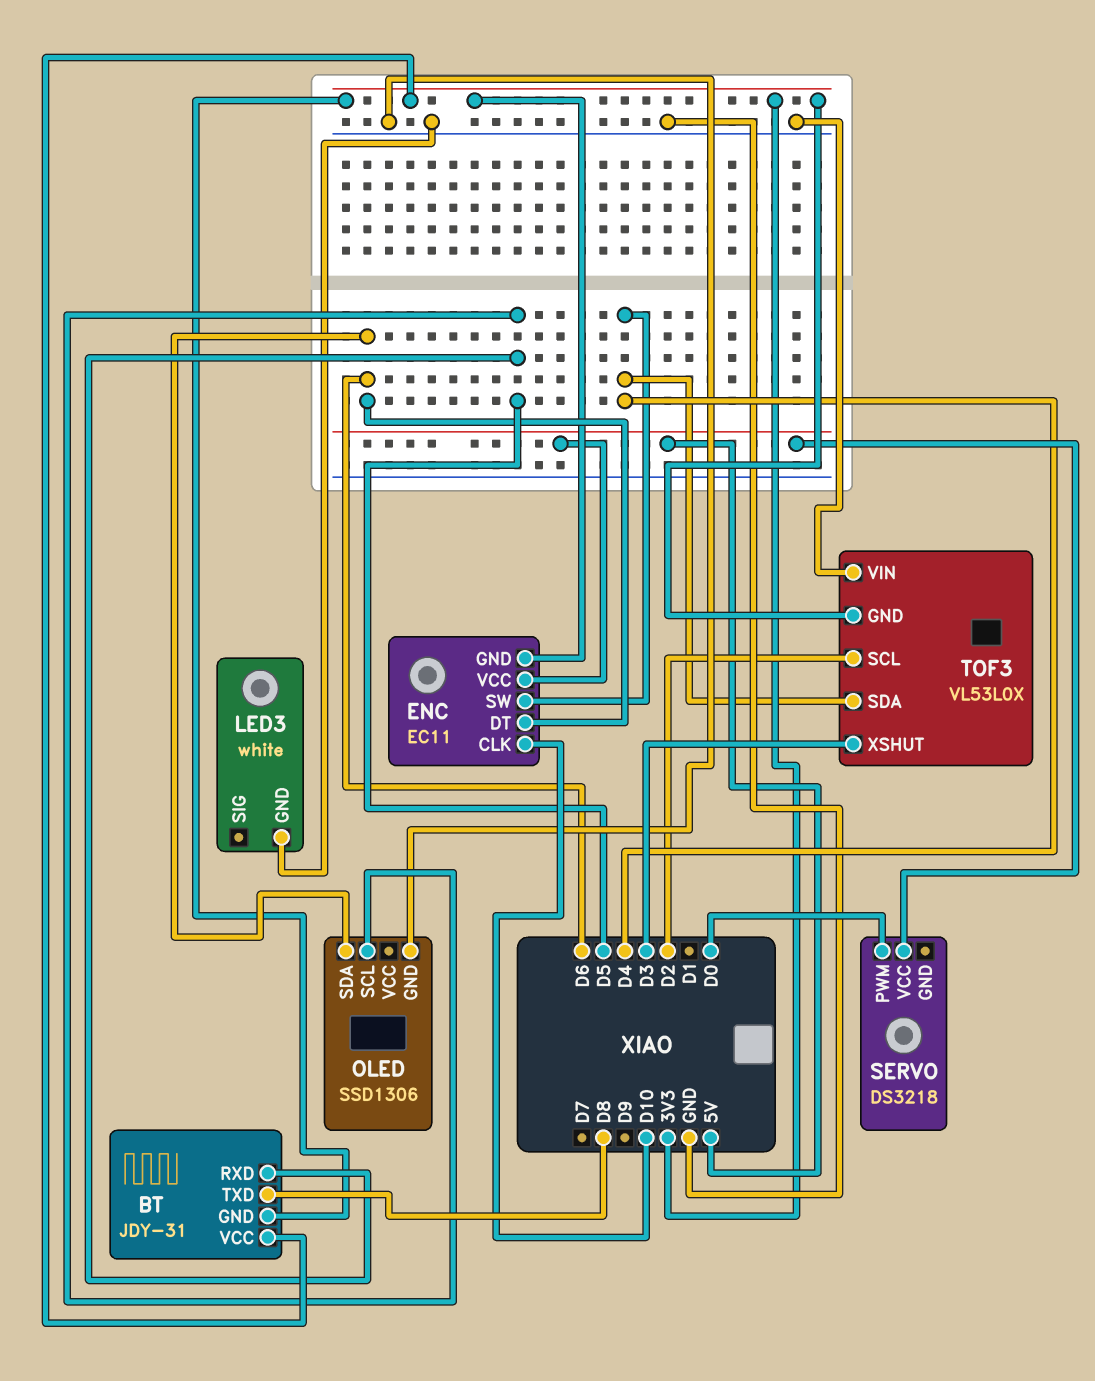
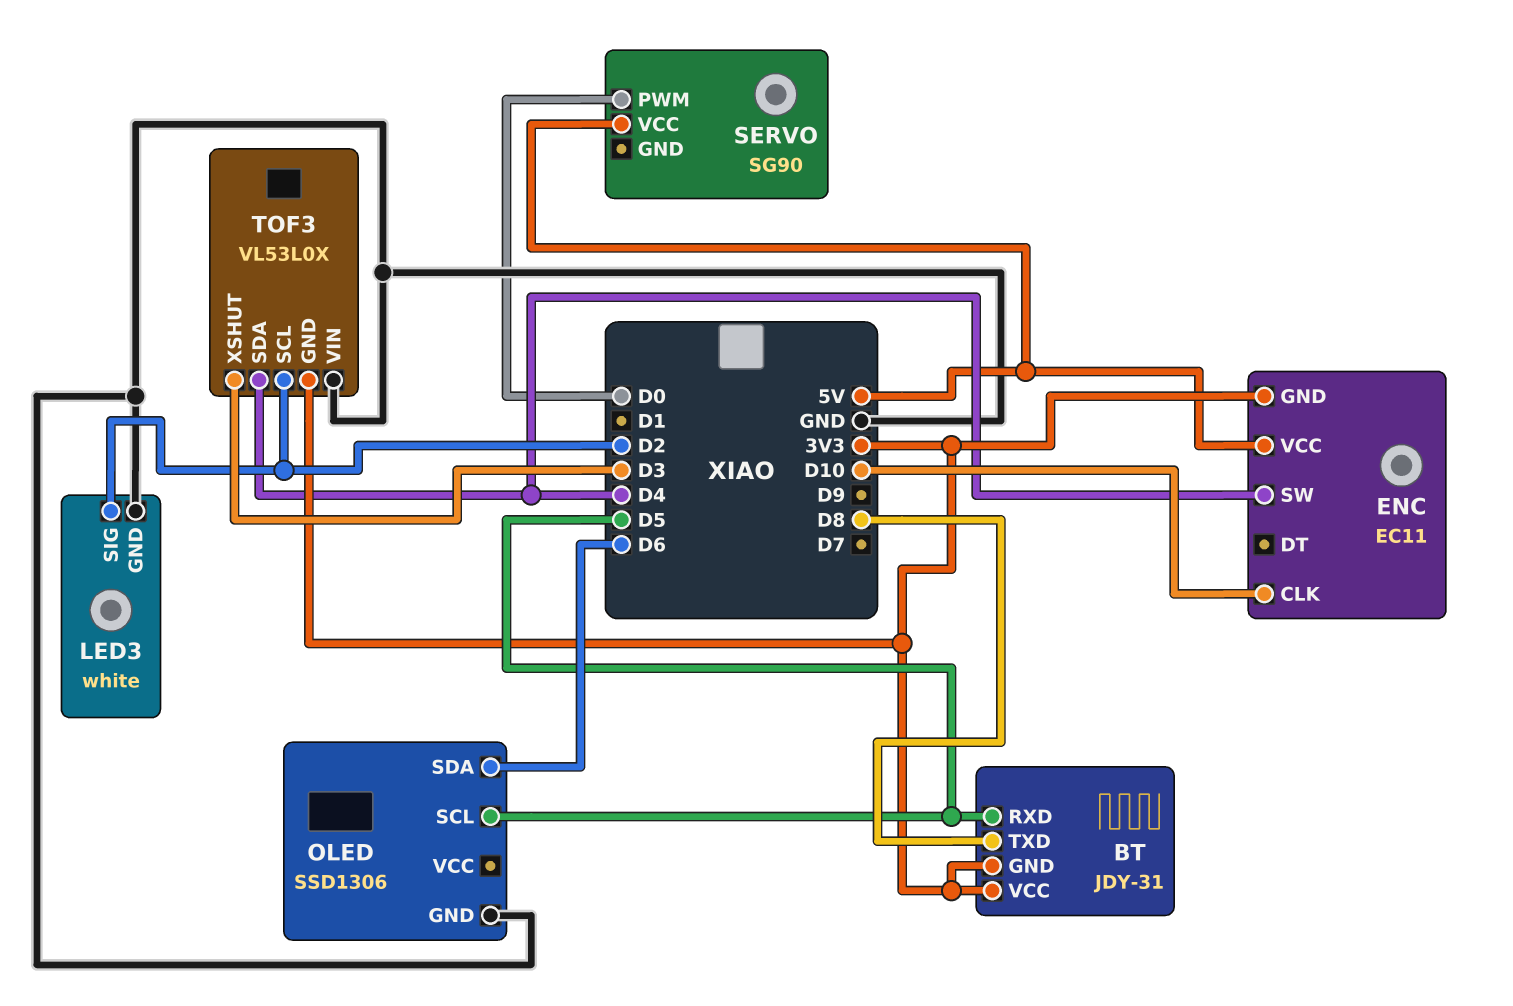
ENC pin DT: D6 -> none
LED3 pin SIG: none -> D2
SERVO: DS3218 -> SG90

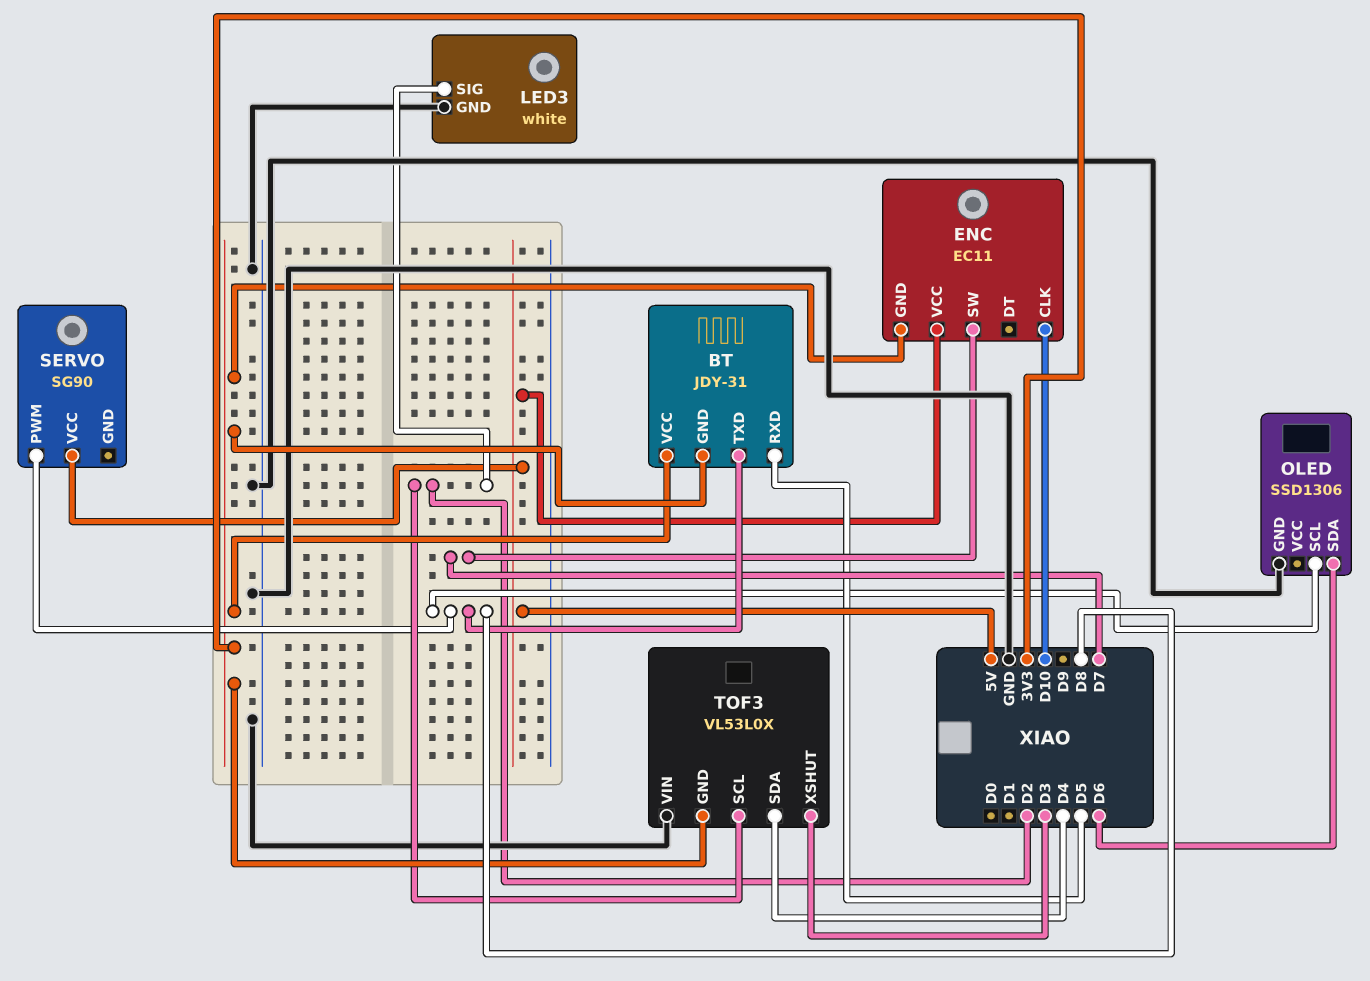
ENC pin SW: D4 -> D7
OLED pin SCL: D5 -> D8
SERVO pin PWM: D0 -> D8

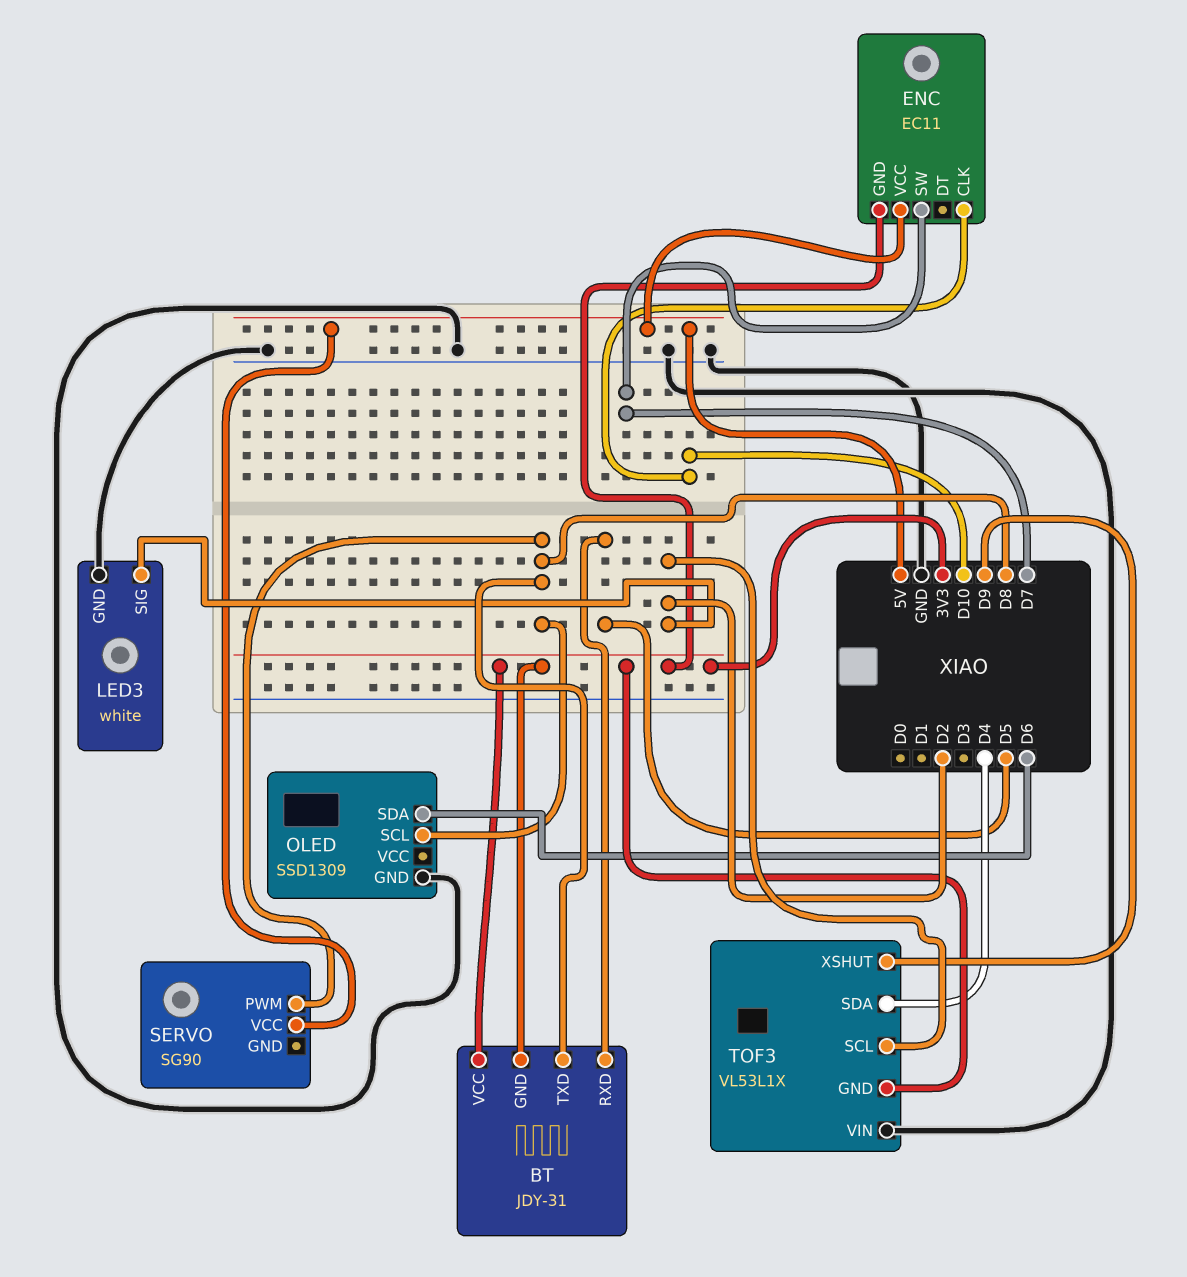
OLED: SSD1306 -> SSD1309
TOF3: VL53L0X -> VL53L1X
TOF3 pin XSHUT: D3 -> D9

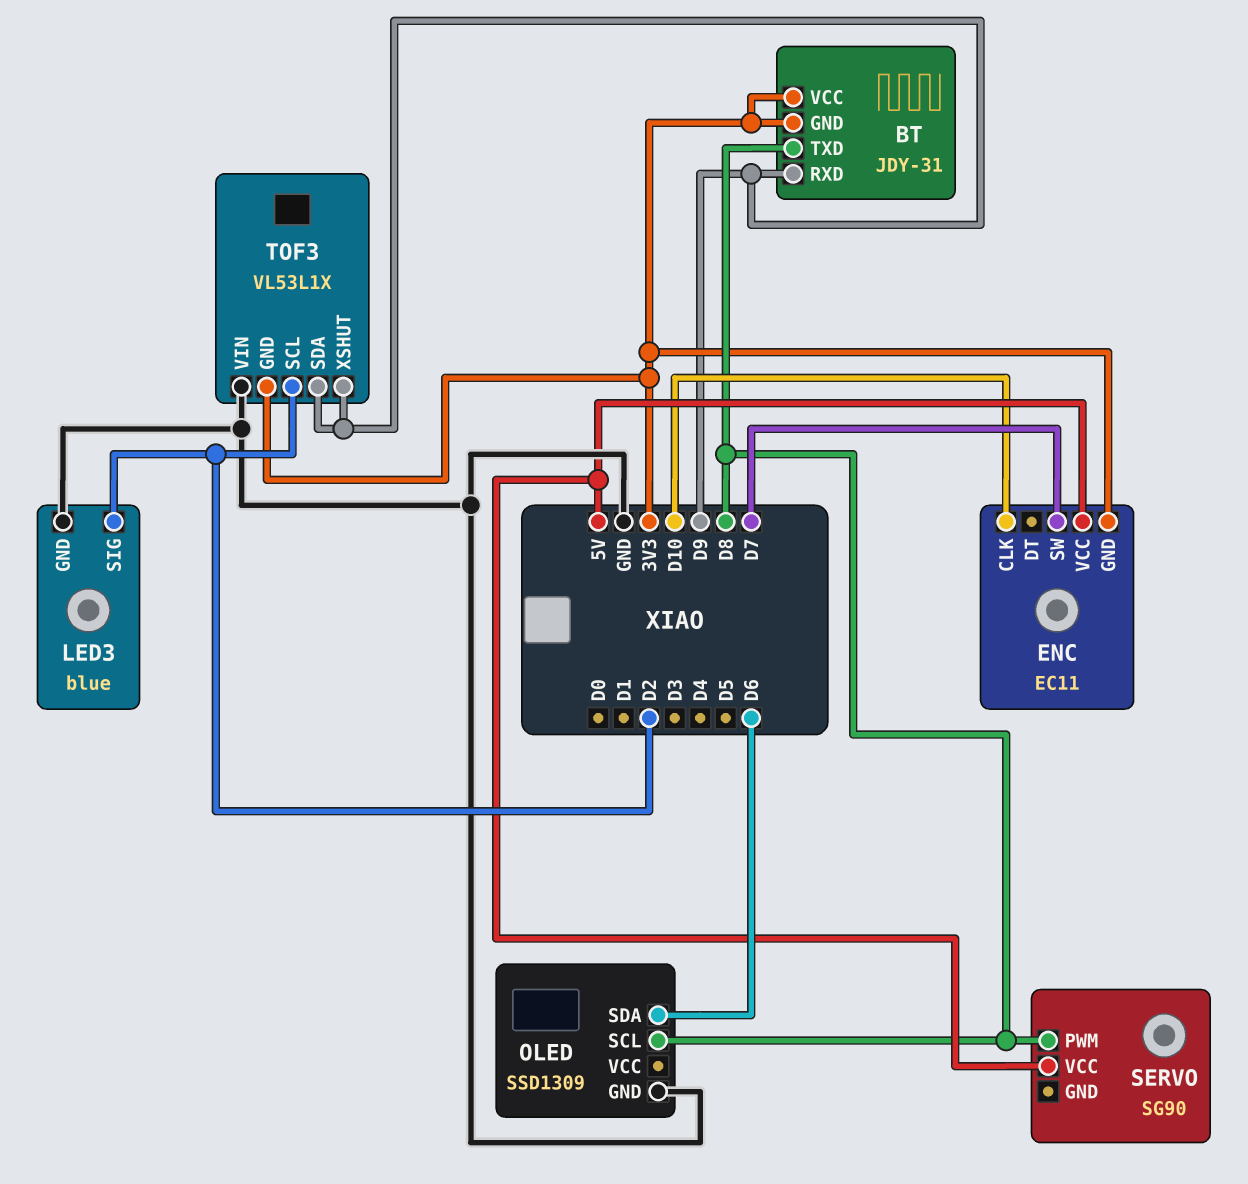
BT pin RXD: D5 -> D9
LED3: white -> blue
TOF3 pin SDA: D4 -> D9

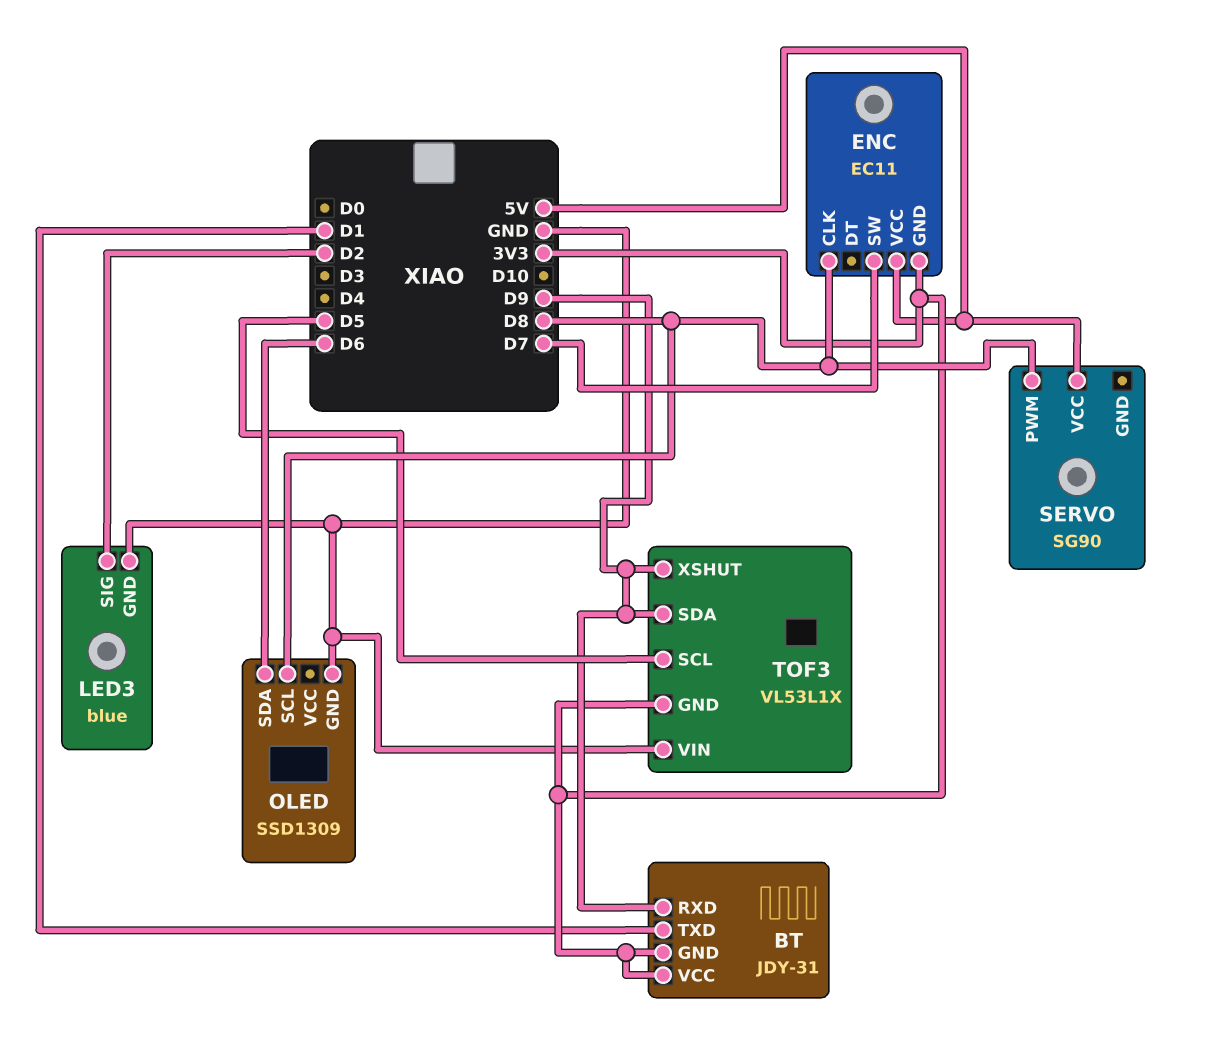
BT pin TXD: D8 -> D1
ENC pin CLK: D10 -> D8
TOF3 pin SCL: D2 -> D5

